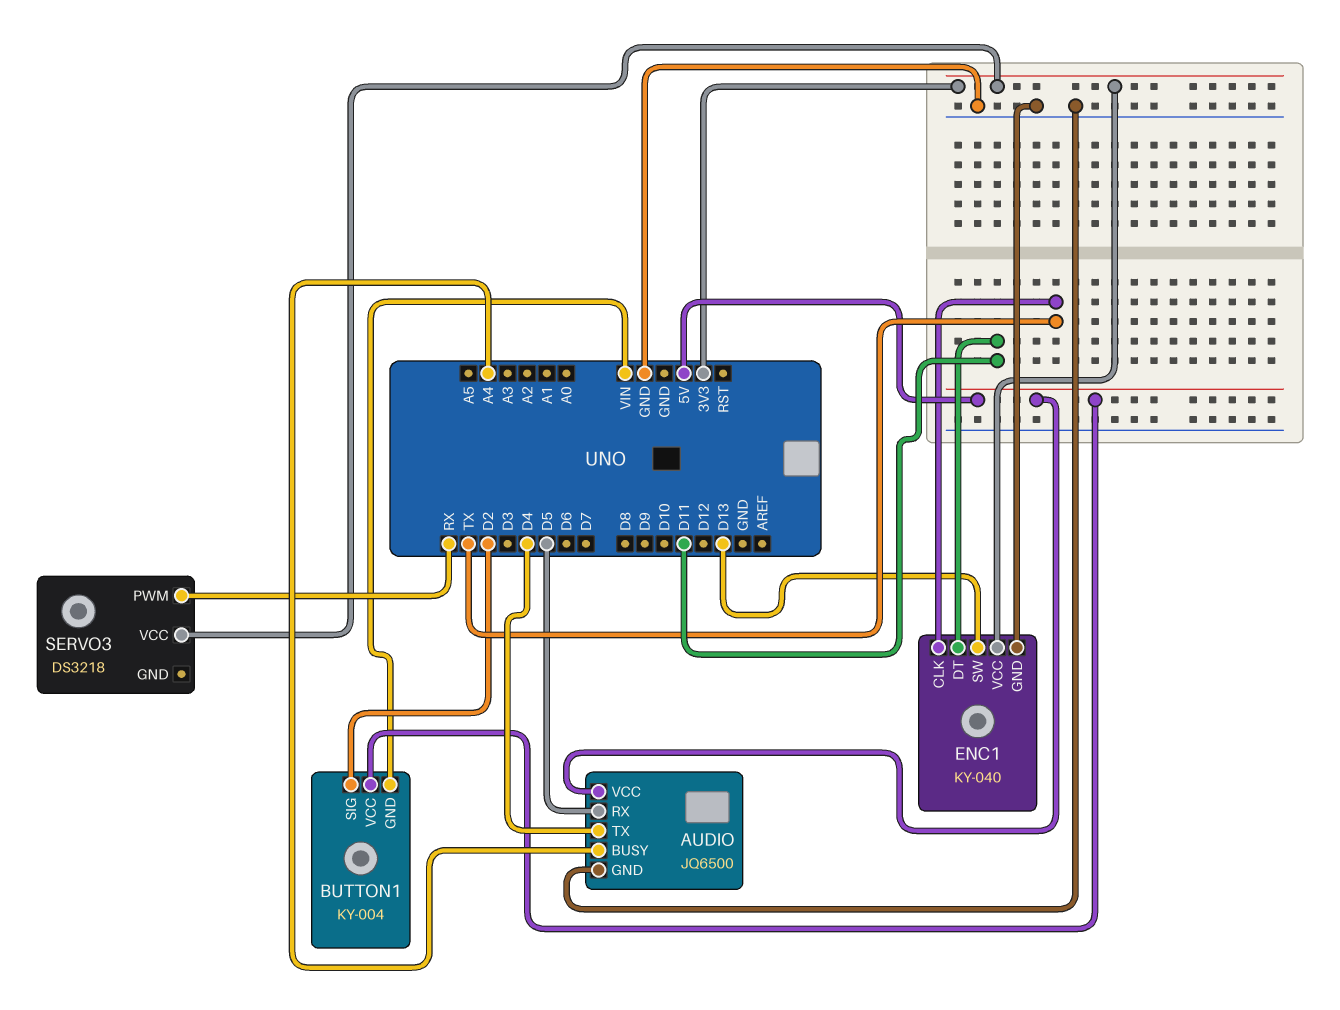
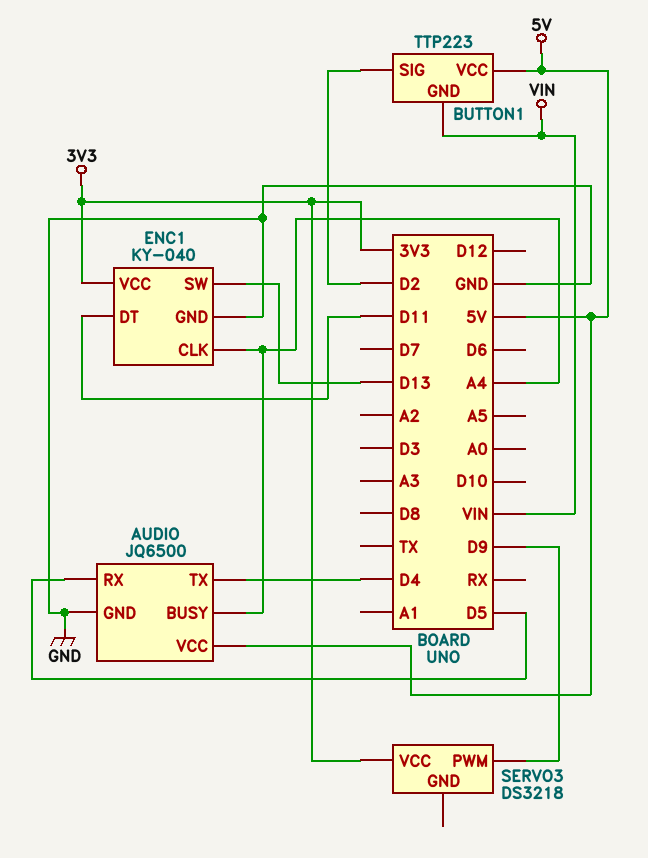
BUTTON1: KY-004 -> TTP223
ENC1 pin CLK: TX -> A4
SERVO3 pin PWM: RX -> D9

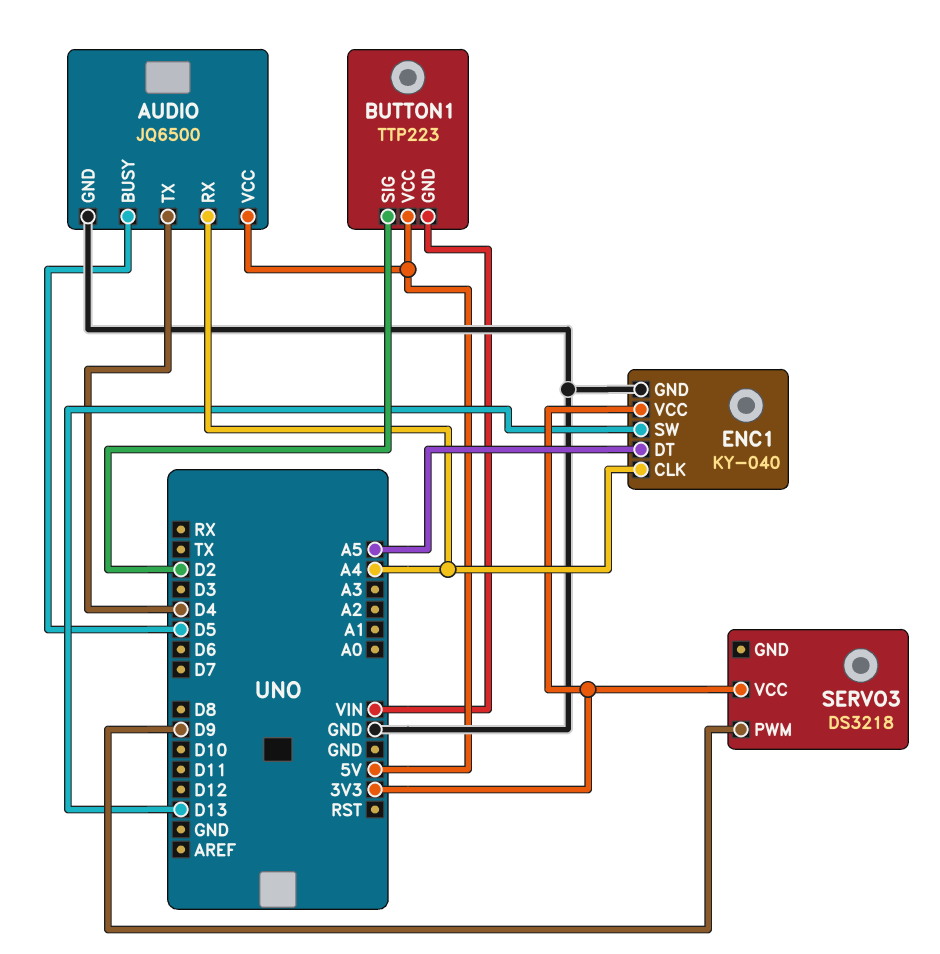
AUDIO pin BUSY: A4 -> D5
AUDIO pin RX: D5 -> A4
ENC1 pin DT: D11 -> A5

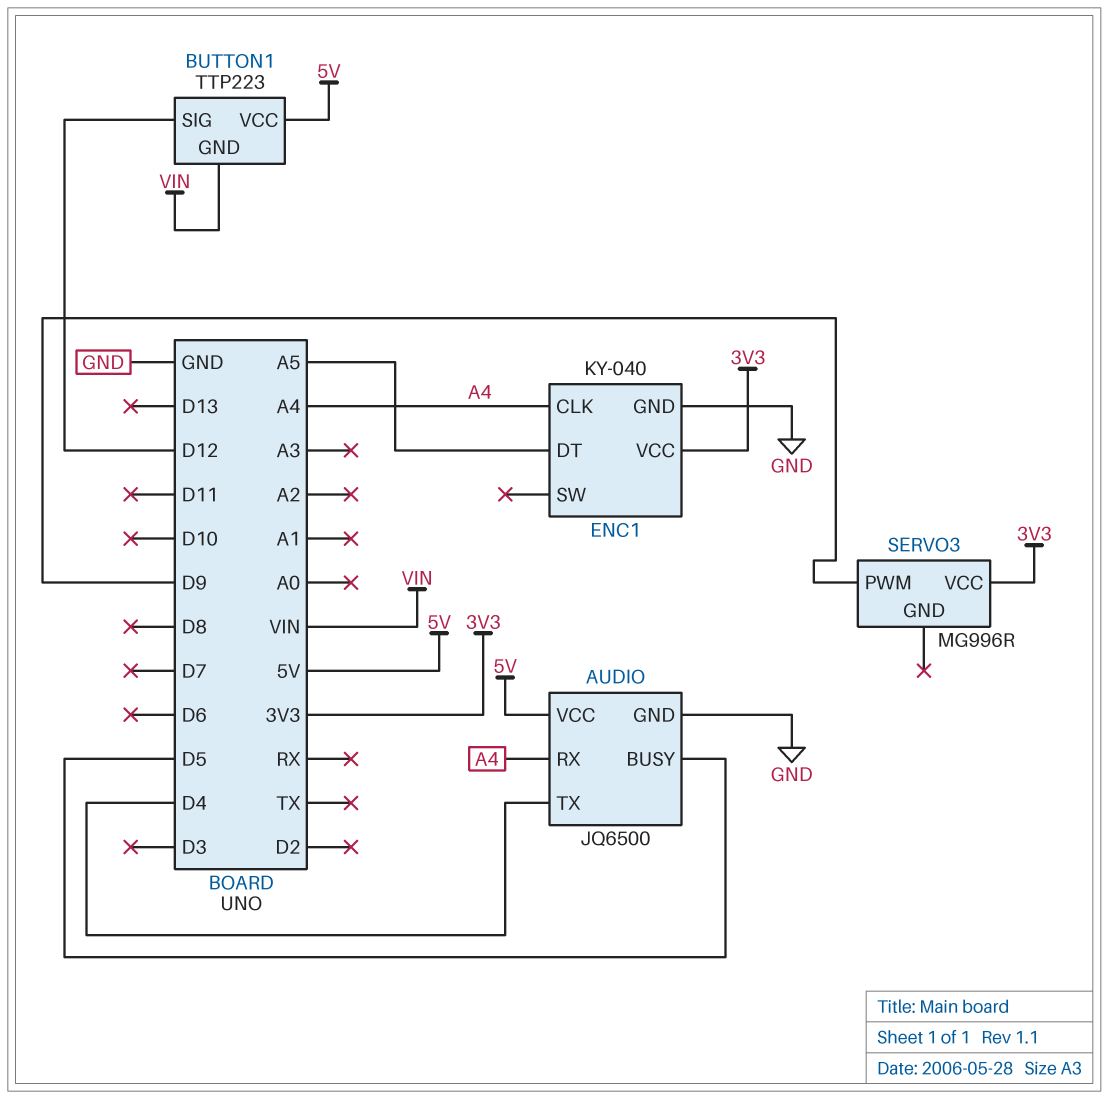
BUTTON1 pin SIG: D2 -> D12
ENC1 pin SW: D13 -> none
SERVO3: DS3218 -> MG996R

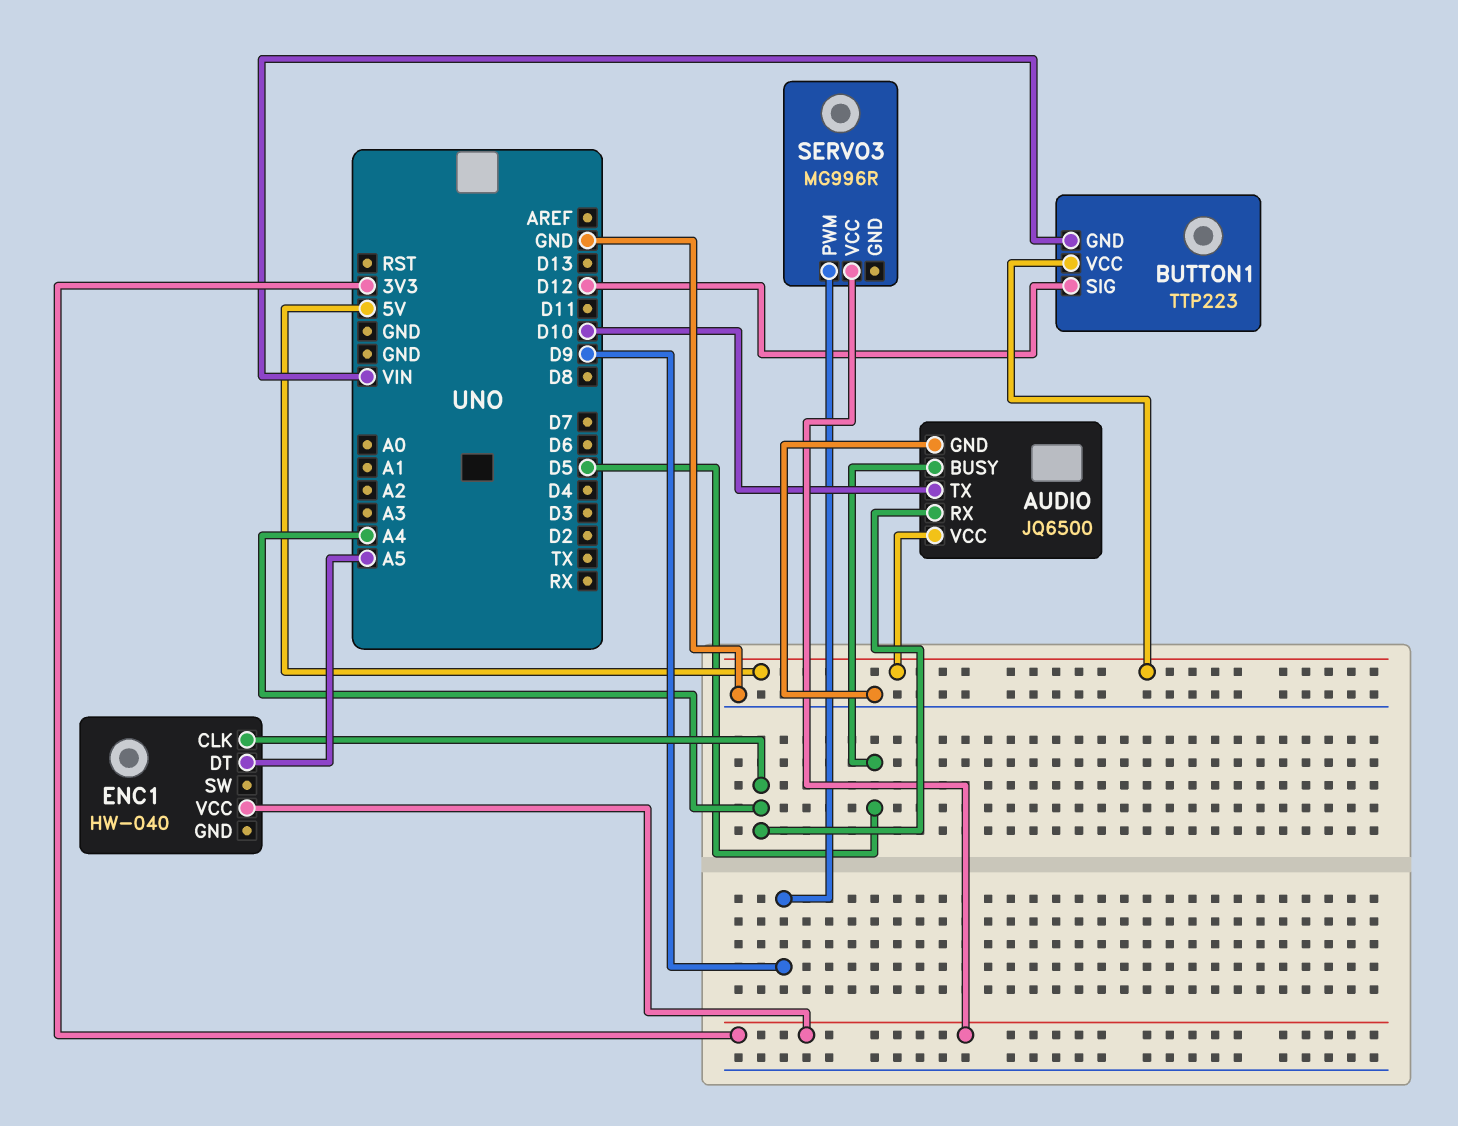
AUDIO pin TX: D4 -> D10
ENC1: KY-040 -> HW-040
ENC1 pin GND: GND -> none

